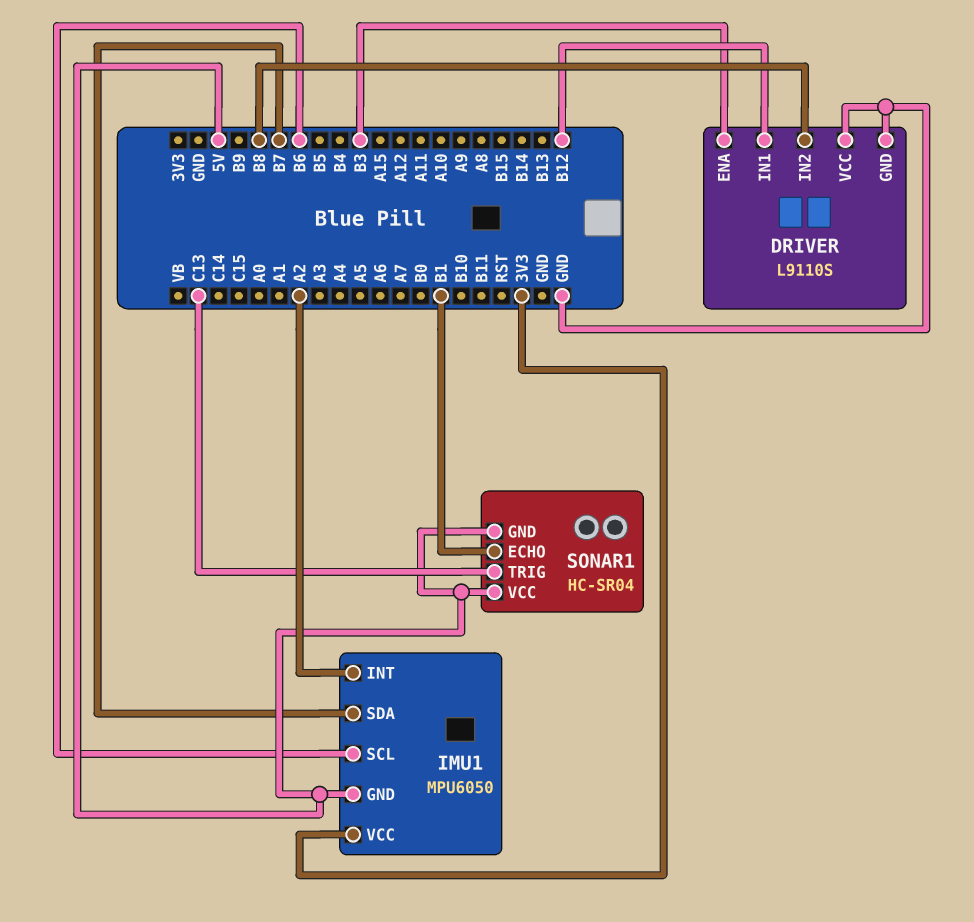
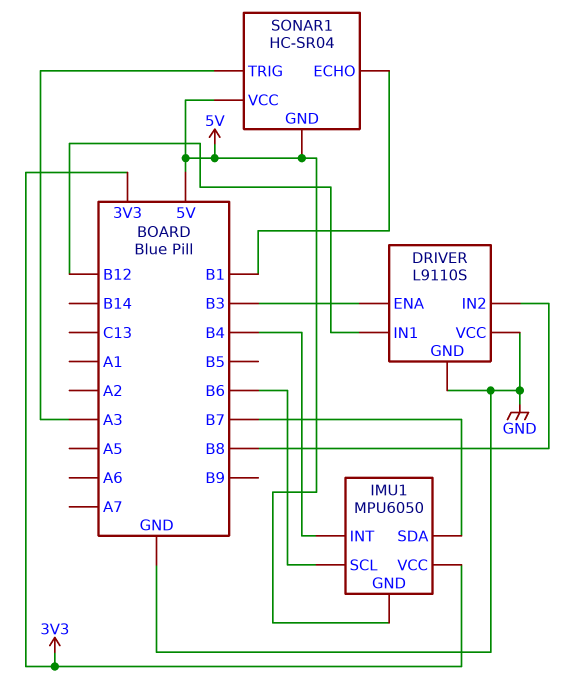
IMU1 pin INT: A2 -> B4
SONAR1 pin TRIG: C13 -> A3

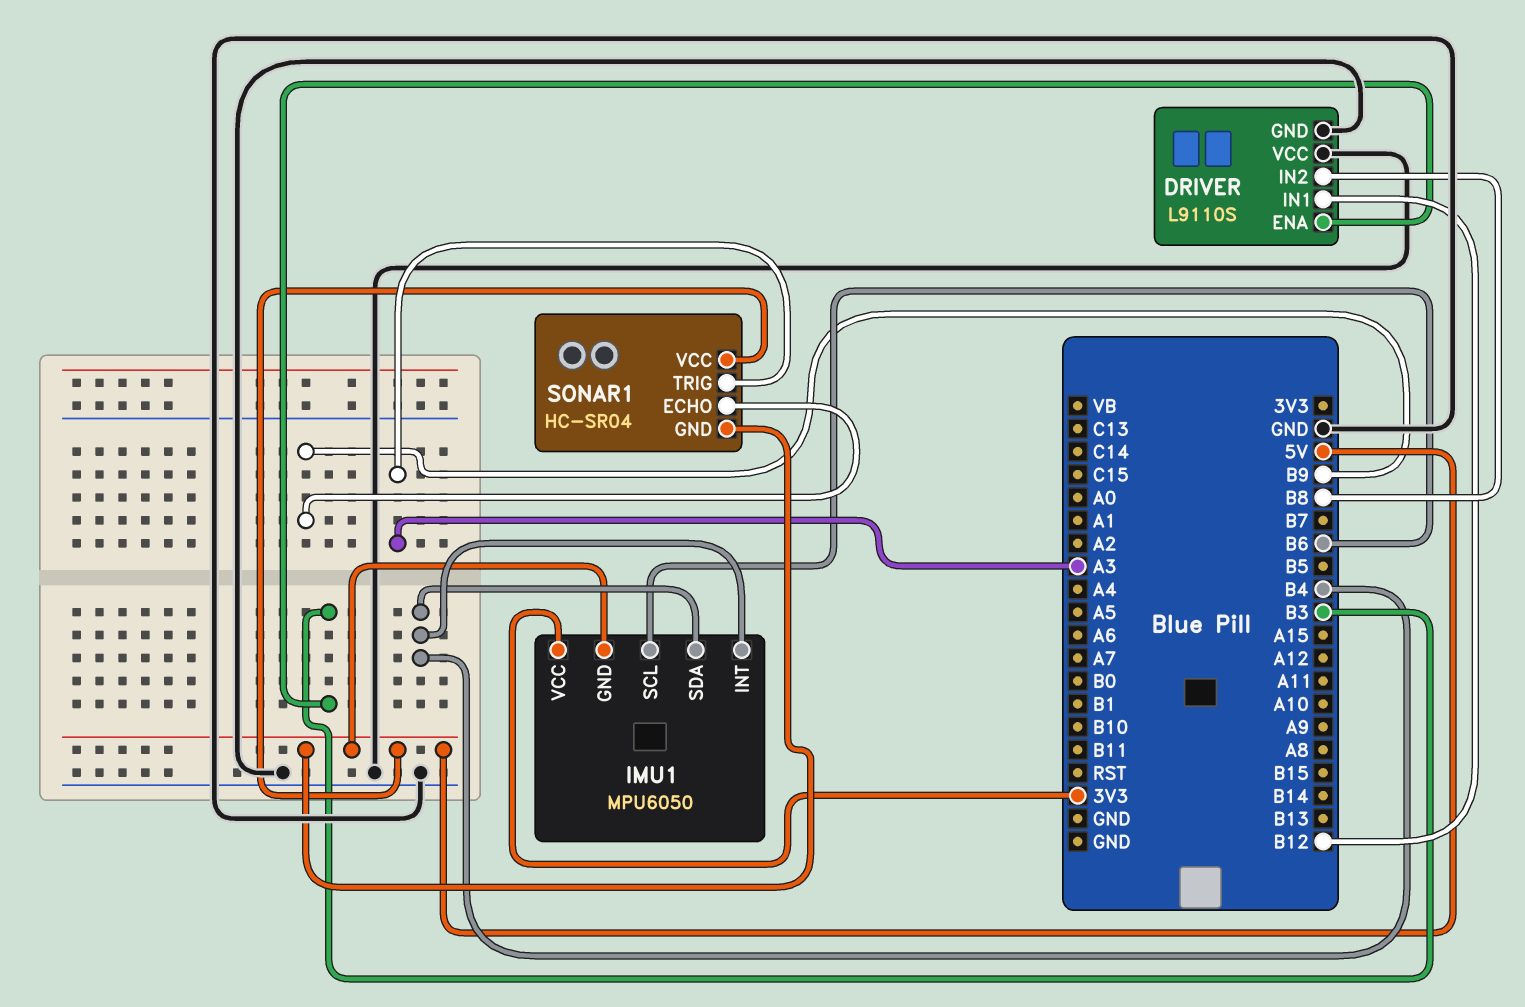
IMU1 pin SDA: B7 -> B4
SONAR1 pin ECHO: B1 -> B9

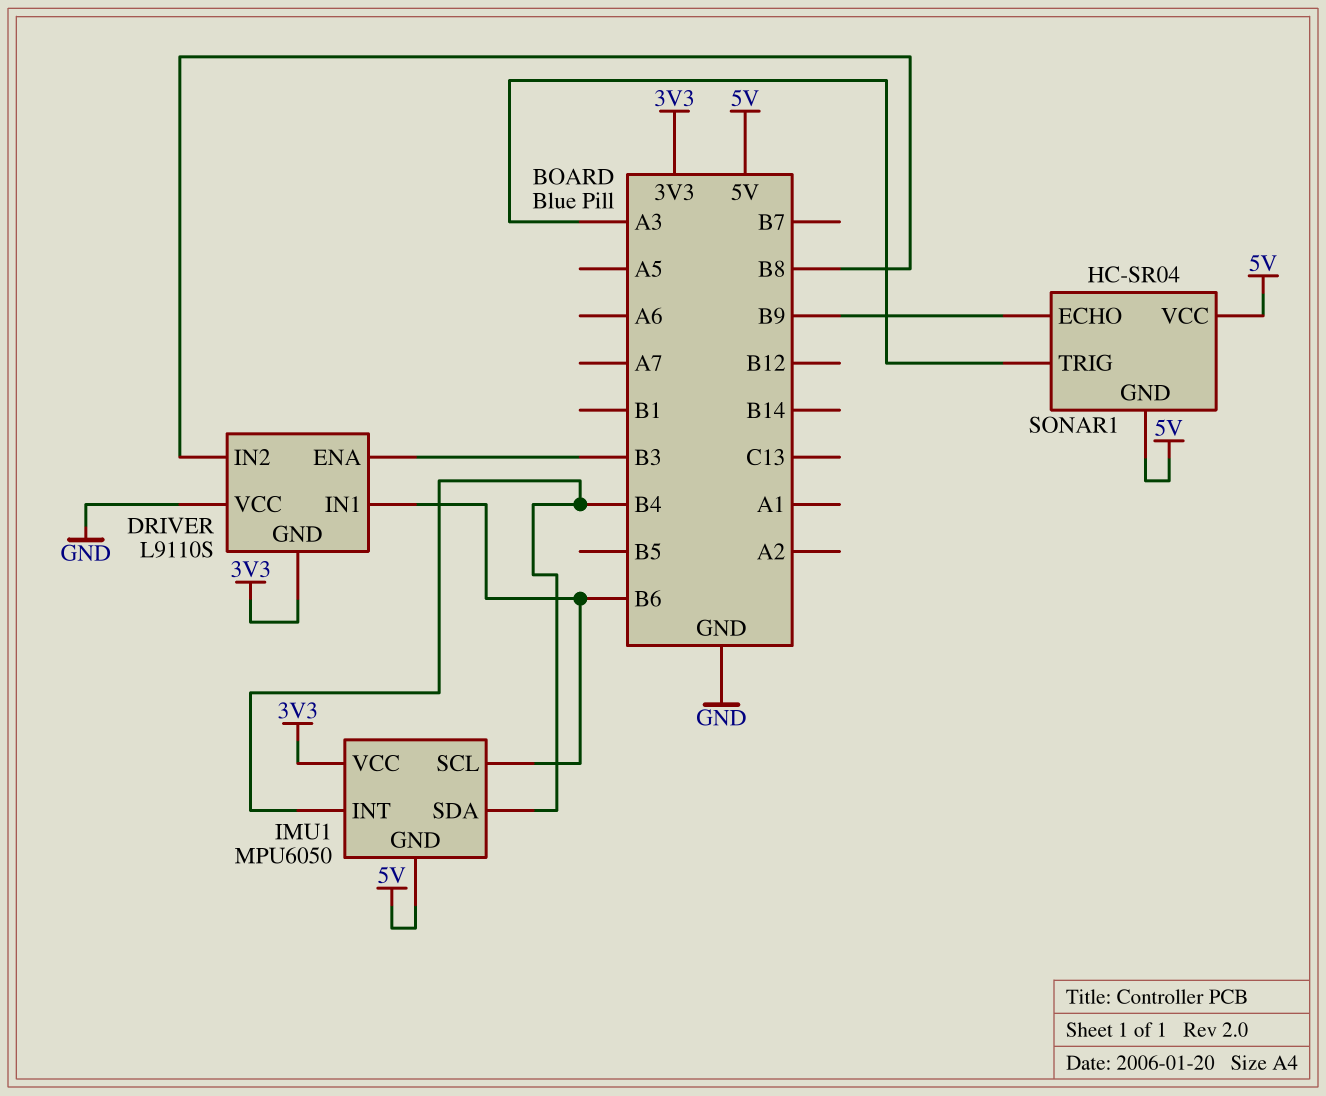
DRIVER pin GND: GND -> 3V3
DRIVER pin IN1: B12 -> B6

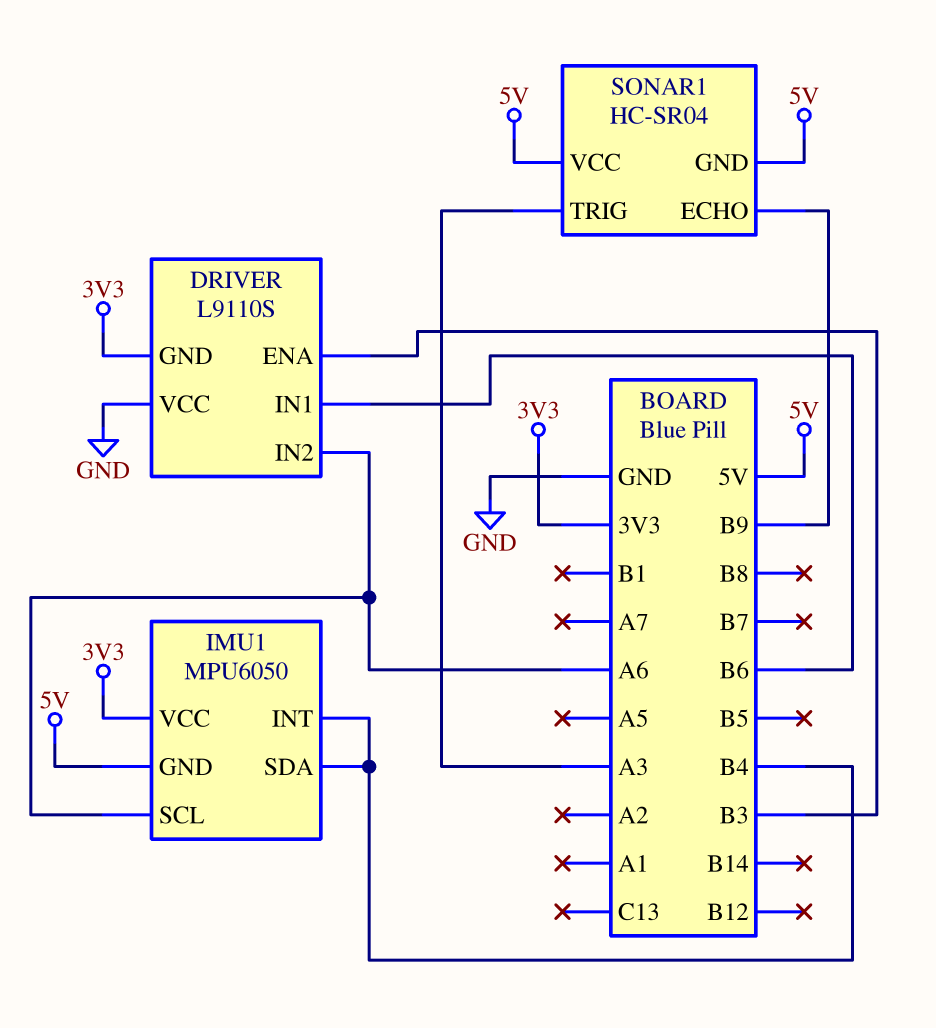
DRIVER pin IN2: B8 -> A6
IMU1 pin SCL: B6 -> A6

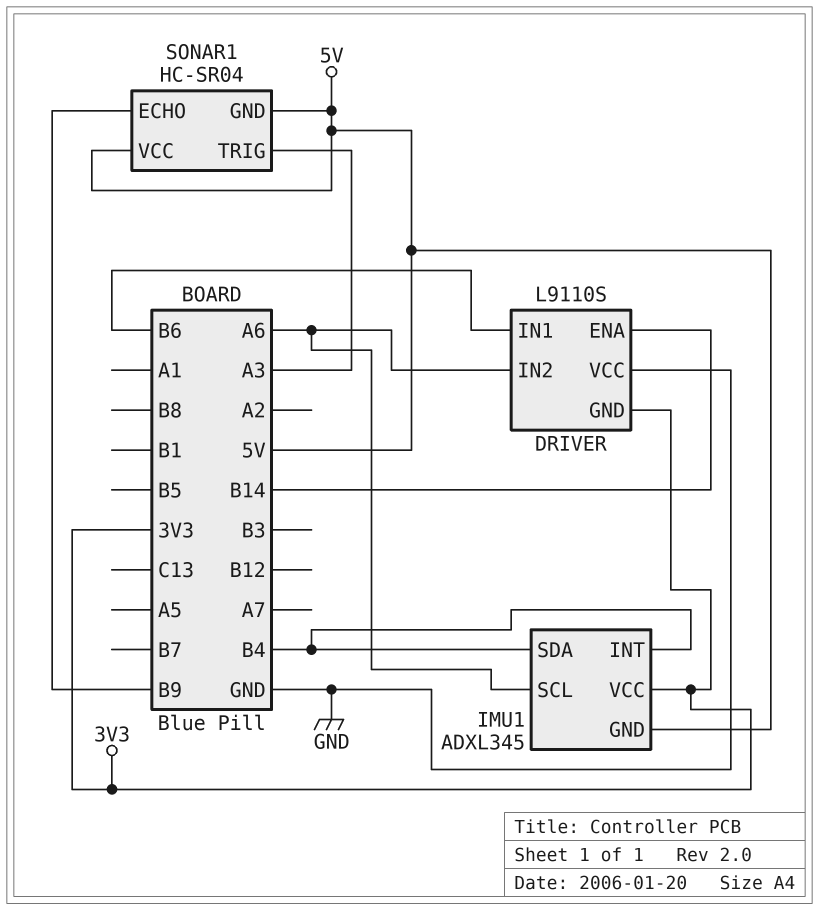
DRIVER pin ENA: B3 -> B14
IMU1: MPU6050 -> ADXL345

